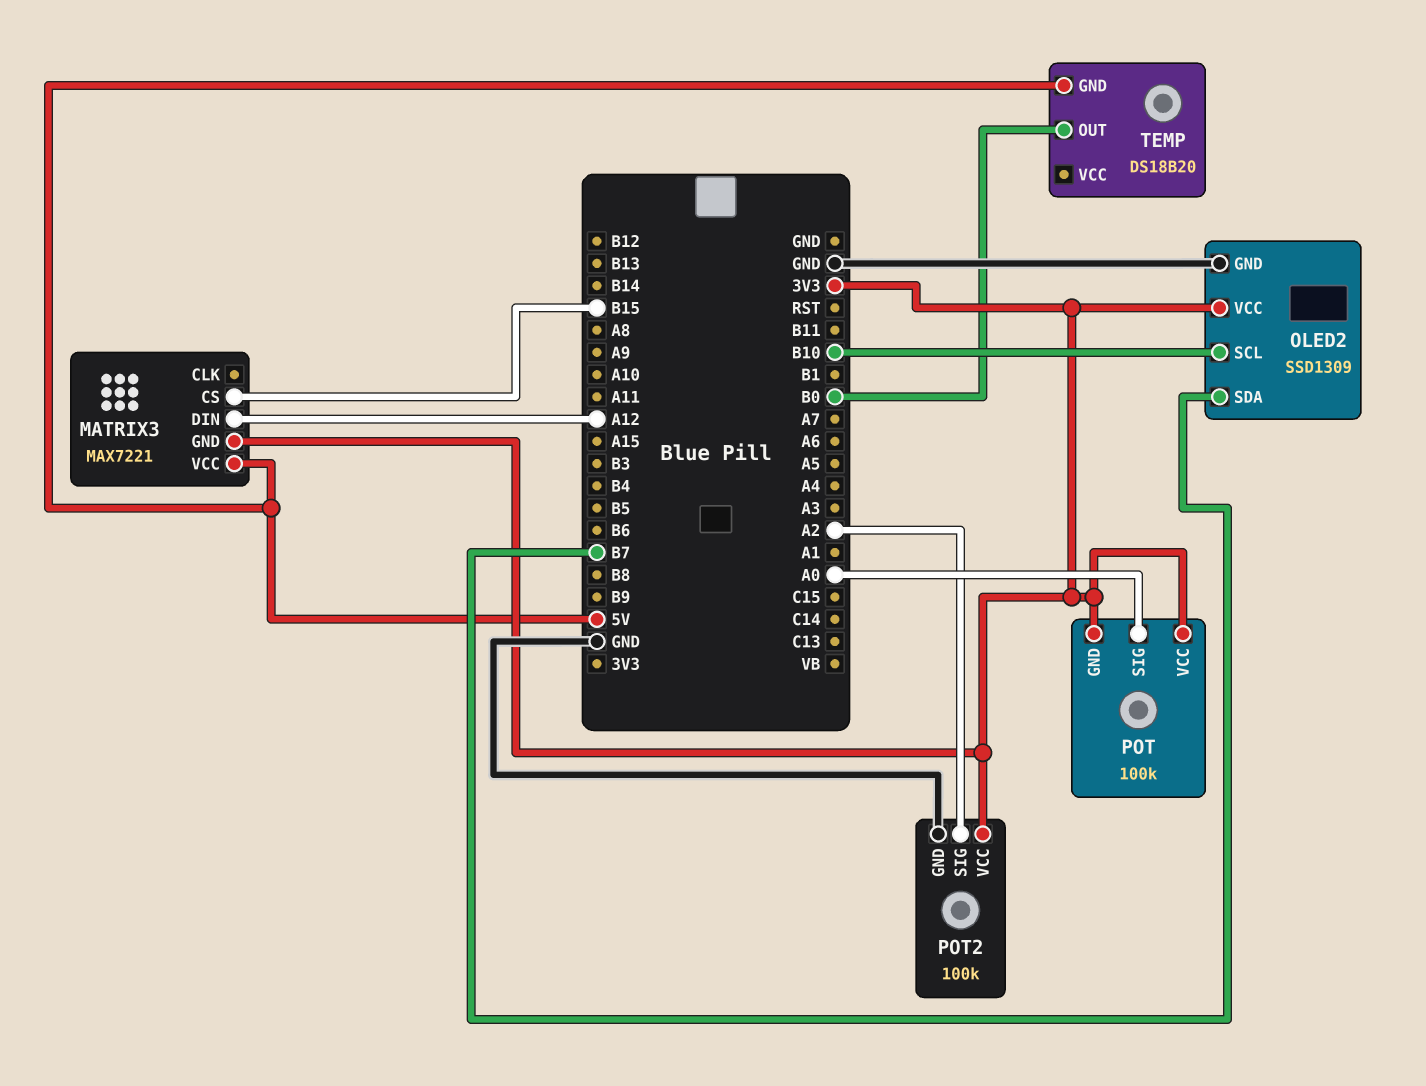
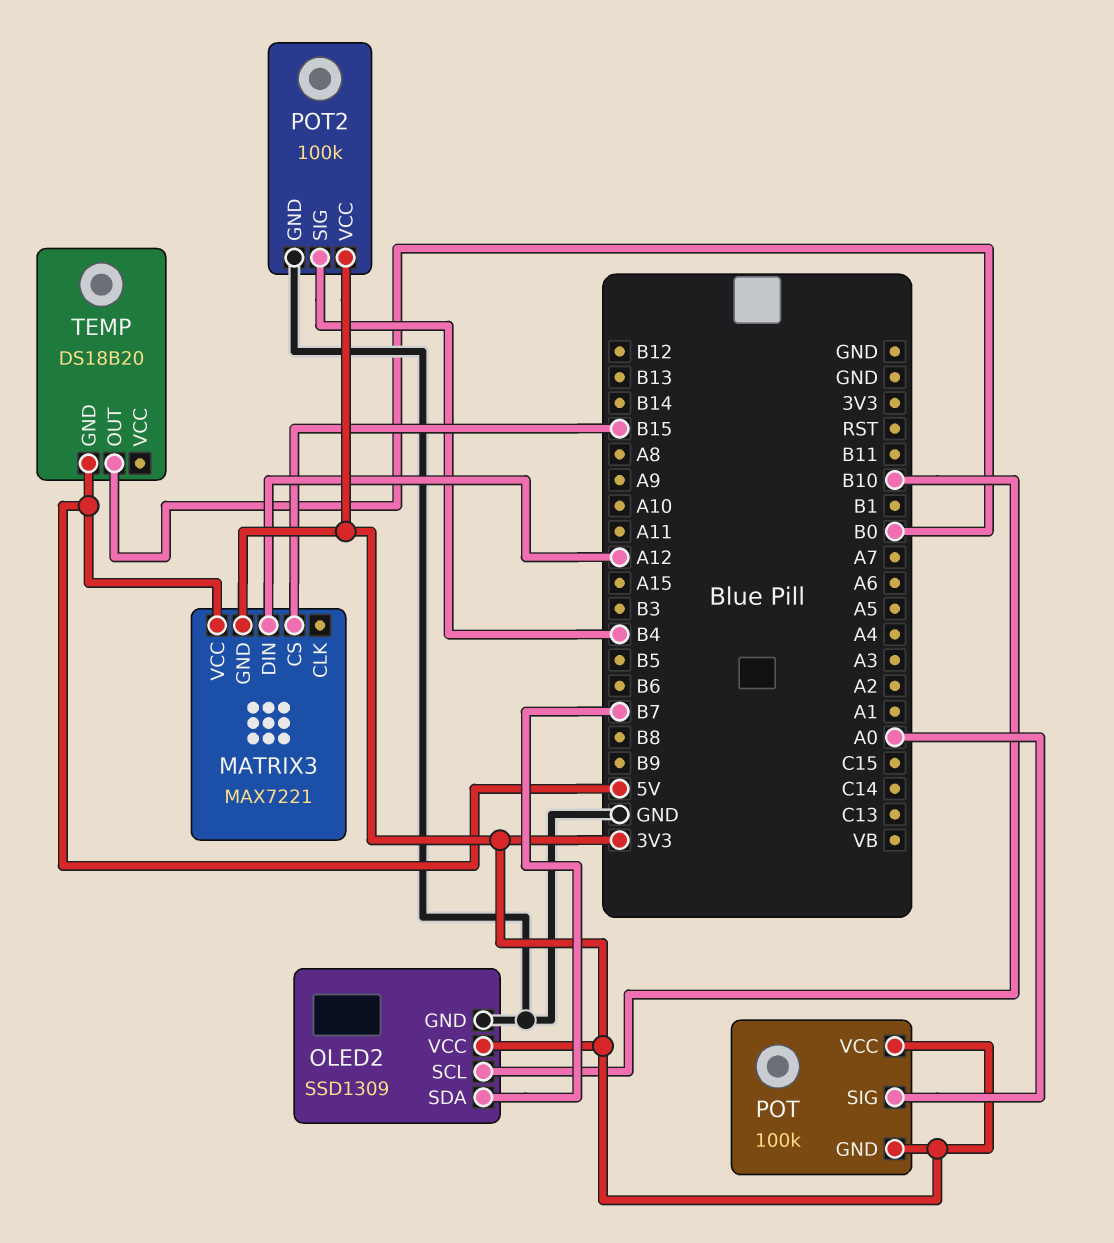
POT2 pin SIG: A2 -> B4

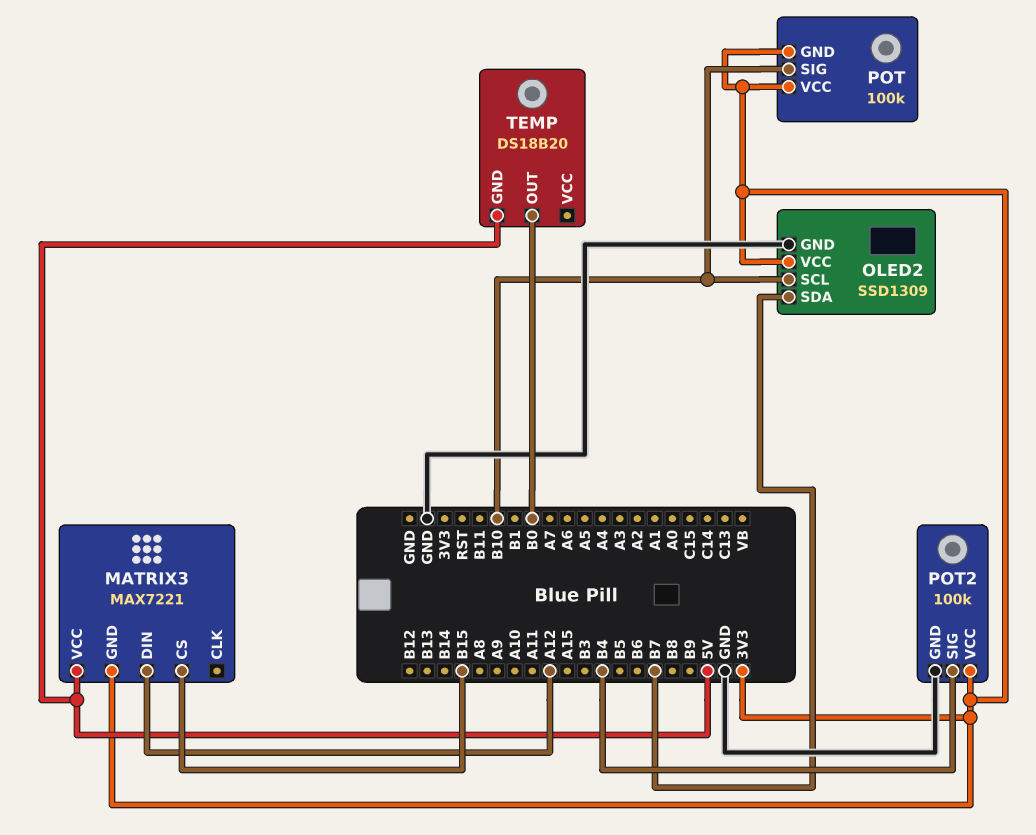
POT pin SIG: A0 -> B10

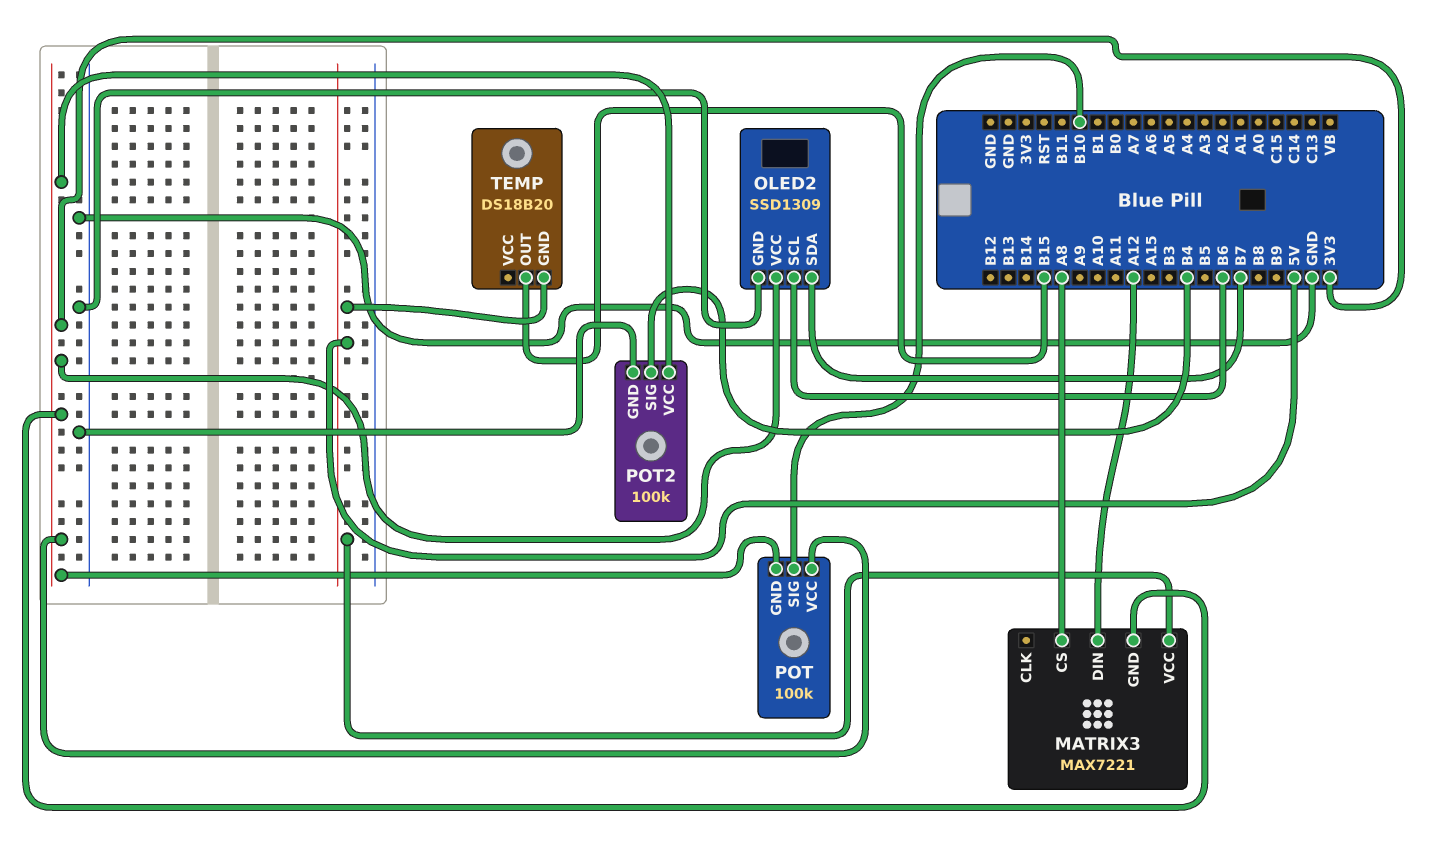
MATRIX3 pin CS: B15 -> A8
OLED2 pin SCL: B10 -> B6
TEMP pin OUT: B0 -> B15

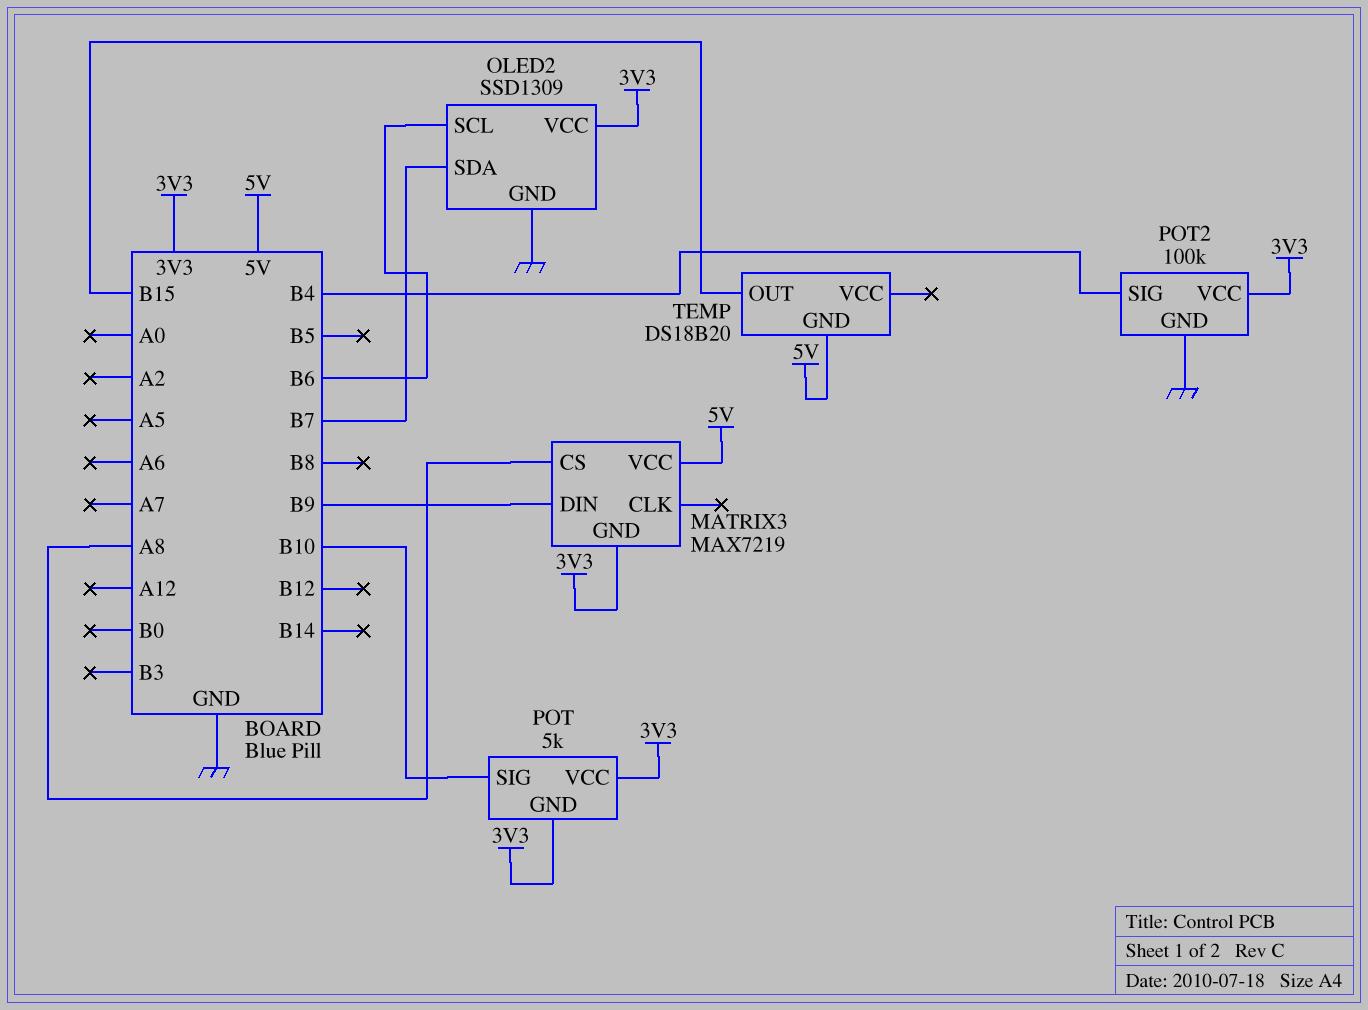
MATRIX3: MAX7221 -> MAX7219
MATRIX3 pin DIN: A12 -> B9
POT: 100k -> 5k

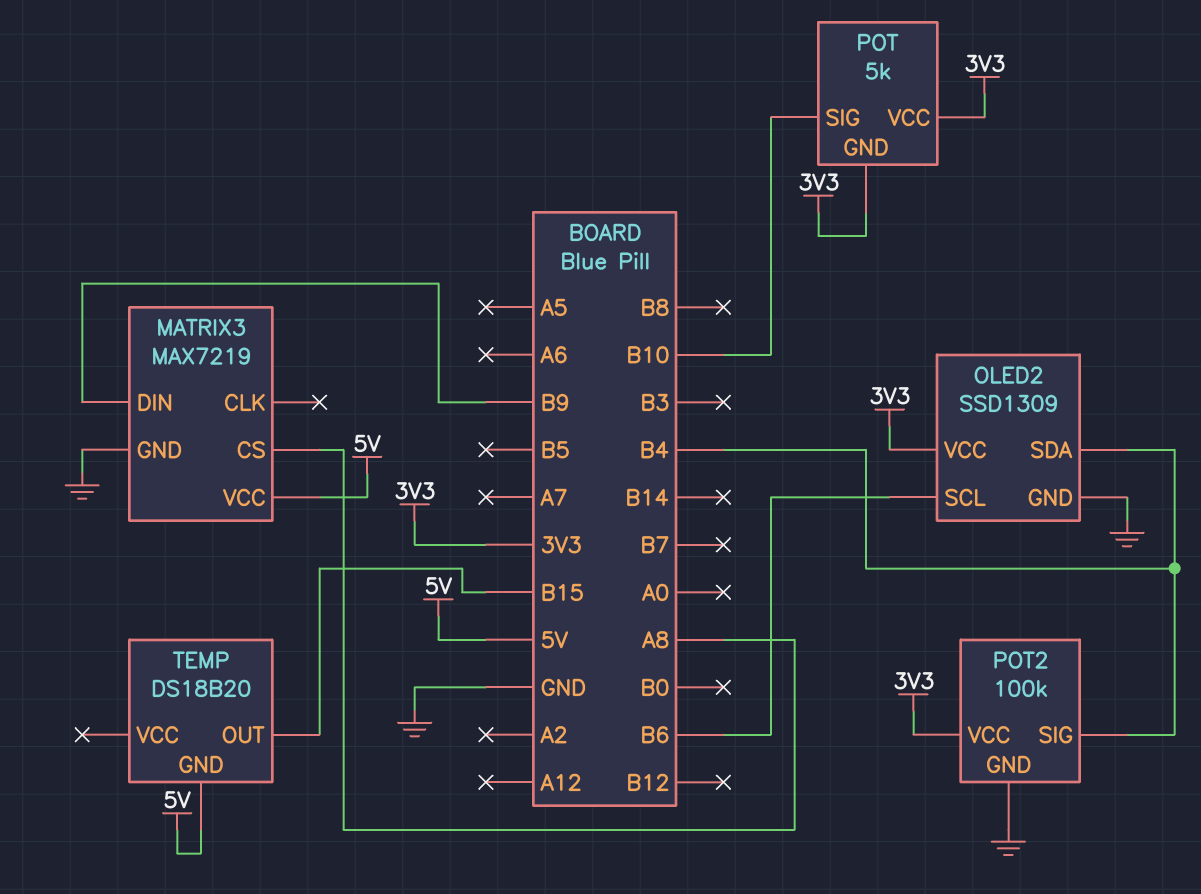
MATRIX3 pin GND: 3V3 -> GND
OLED2 pin SDA: B7 -> B4

